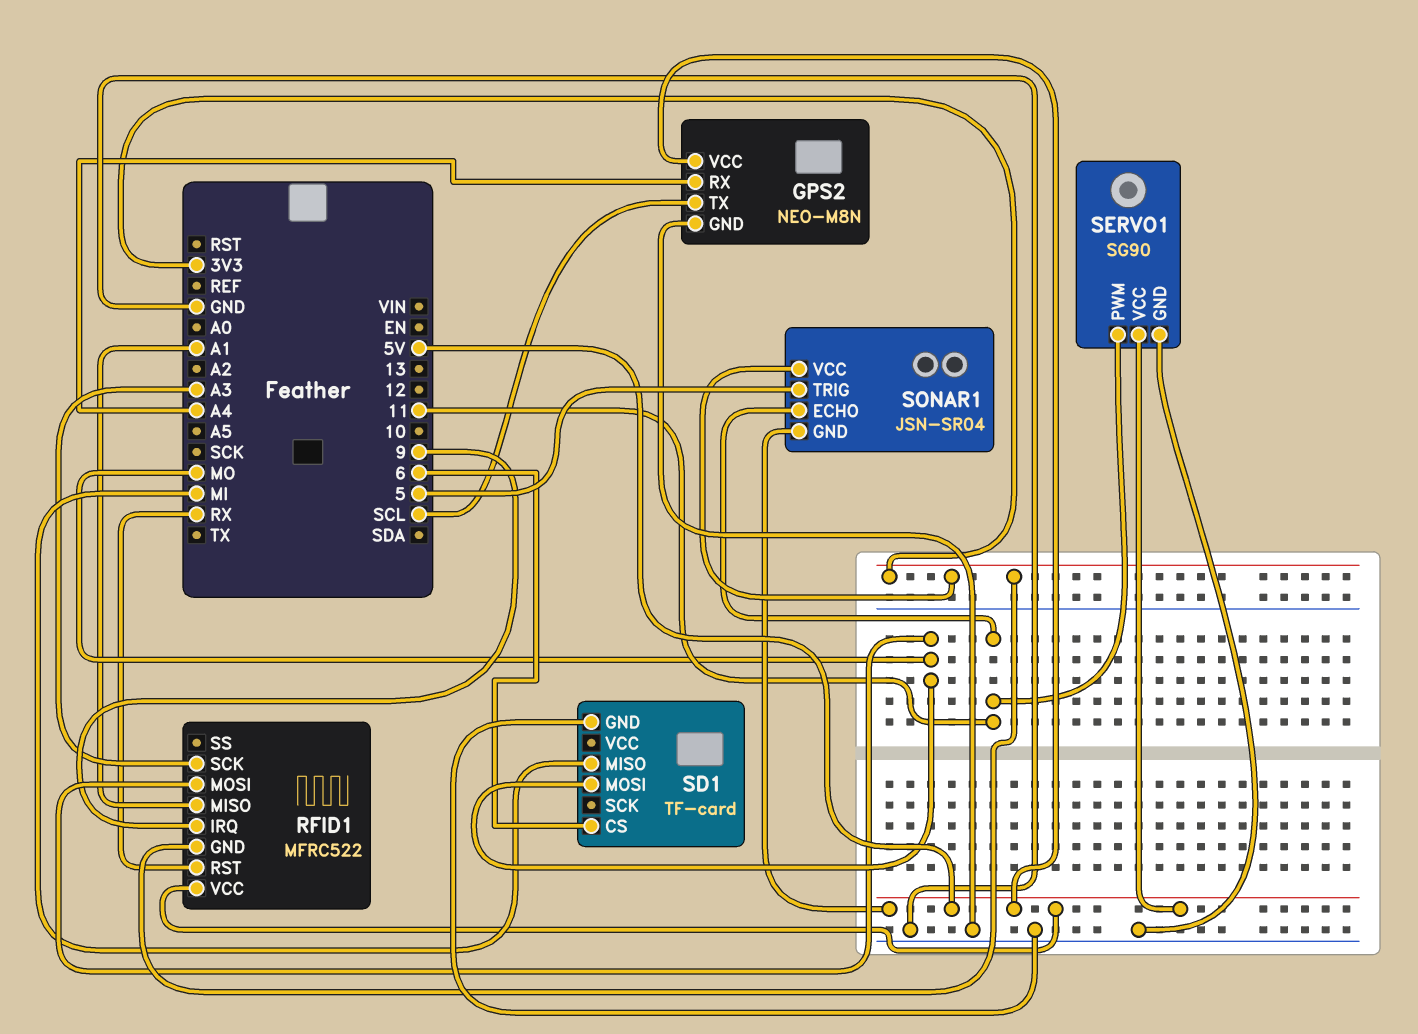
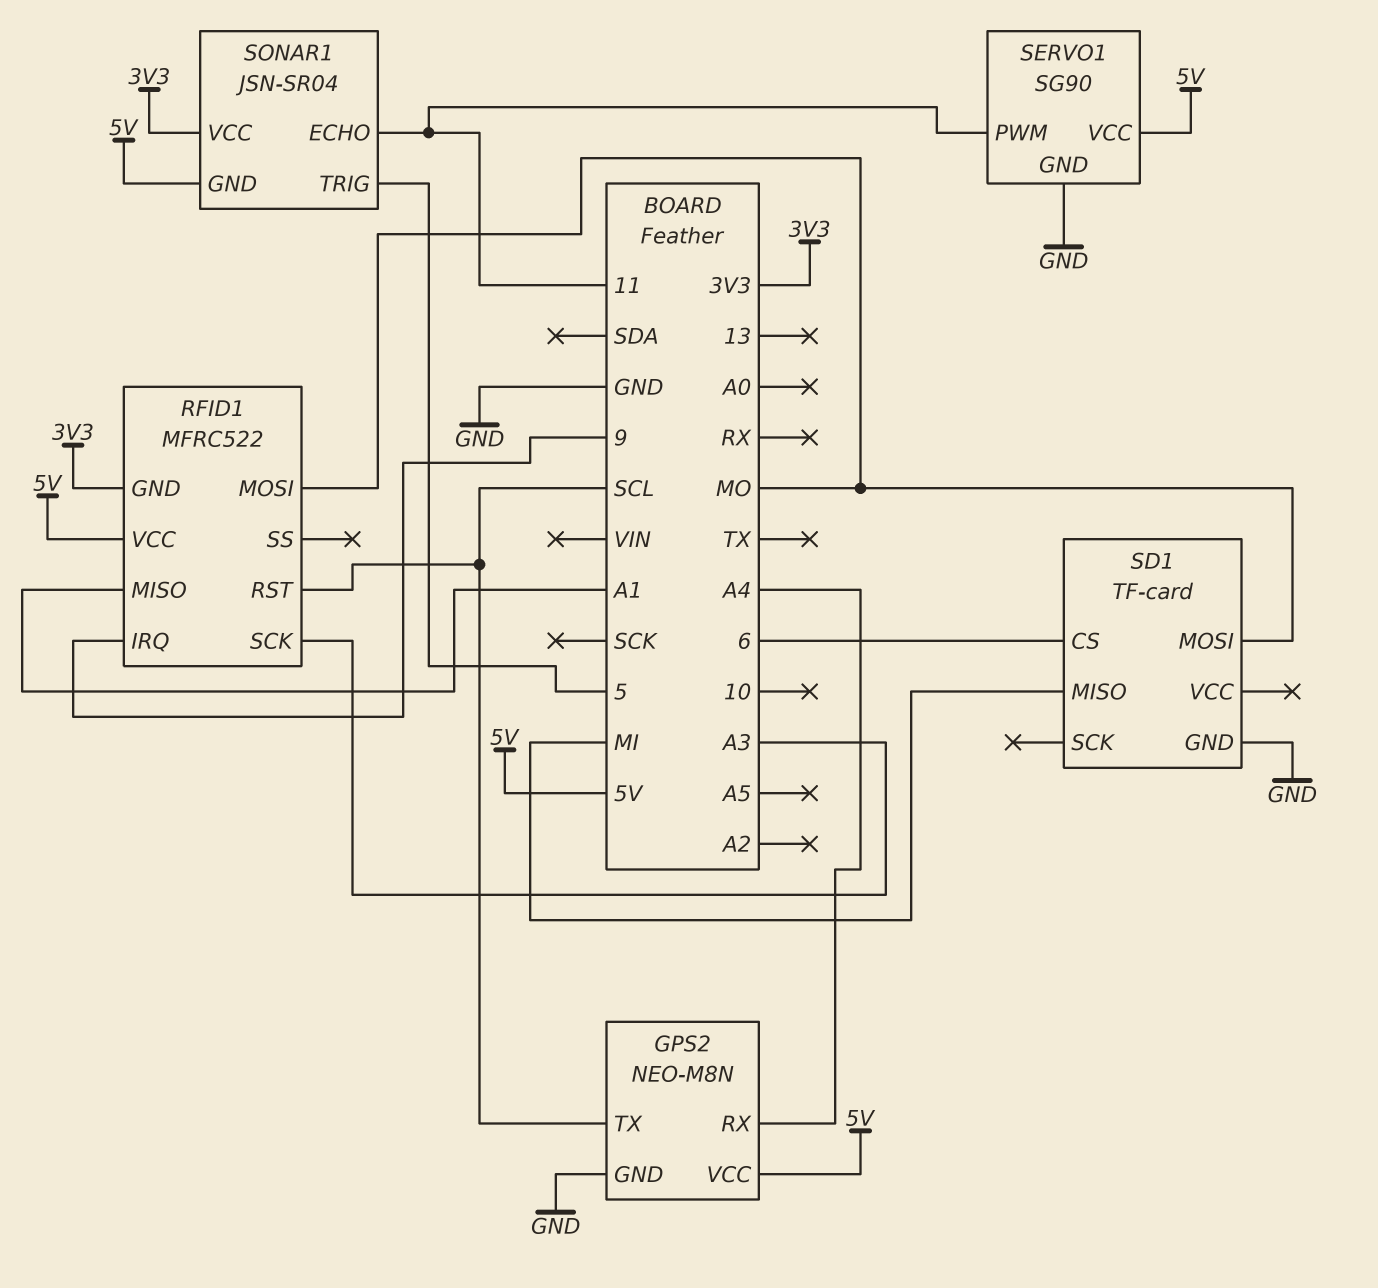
RFID1 pin RST: RX -> SCL

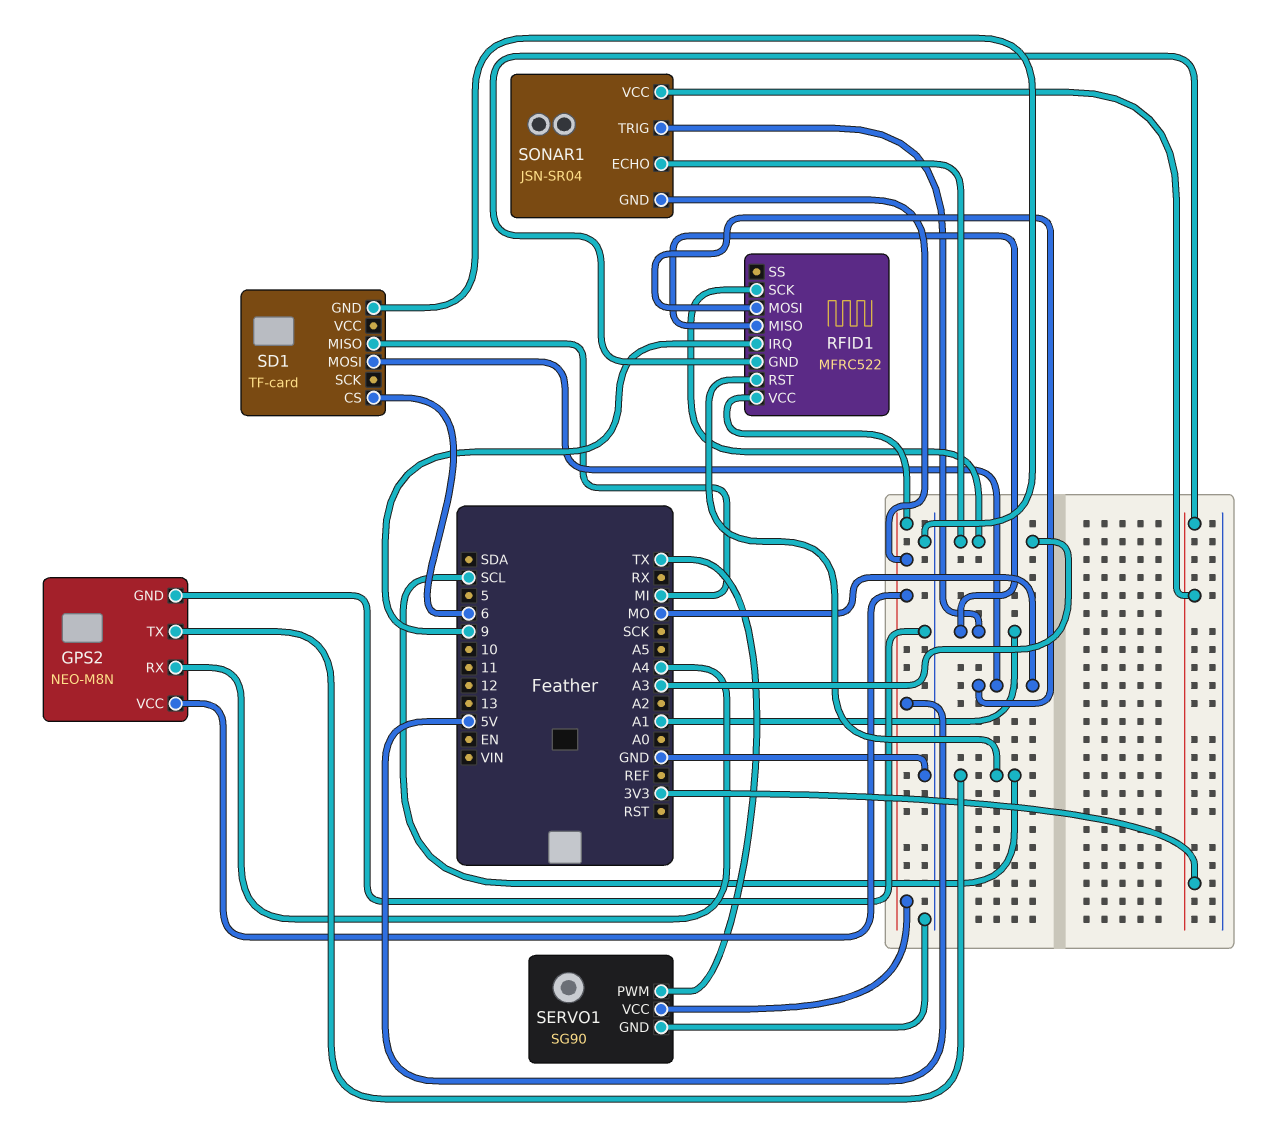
SERVO1 pin PWM: 11 -> TX
SONAR1 pin ECHO: 11 -> A3
SONAR1 pin TRIG: 5 -> A1

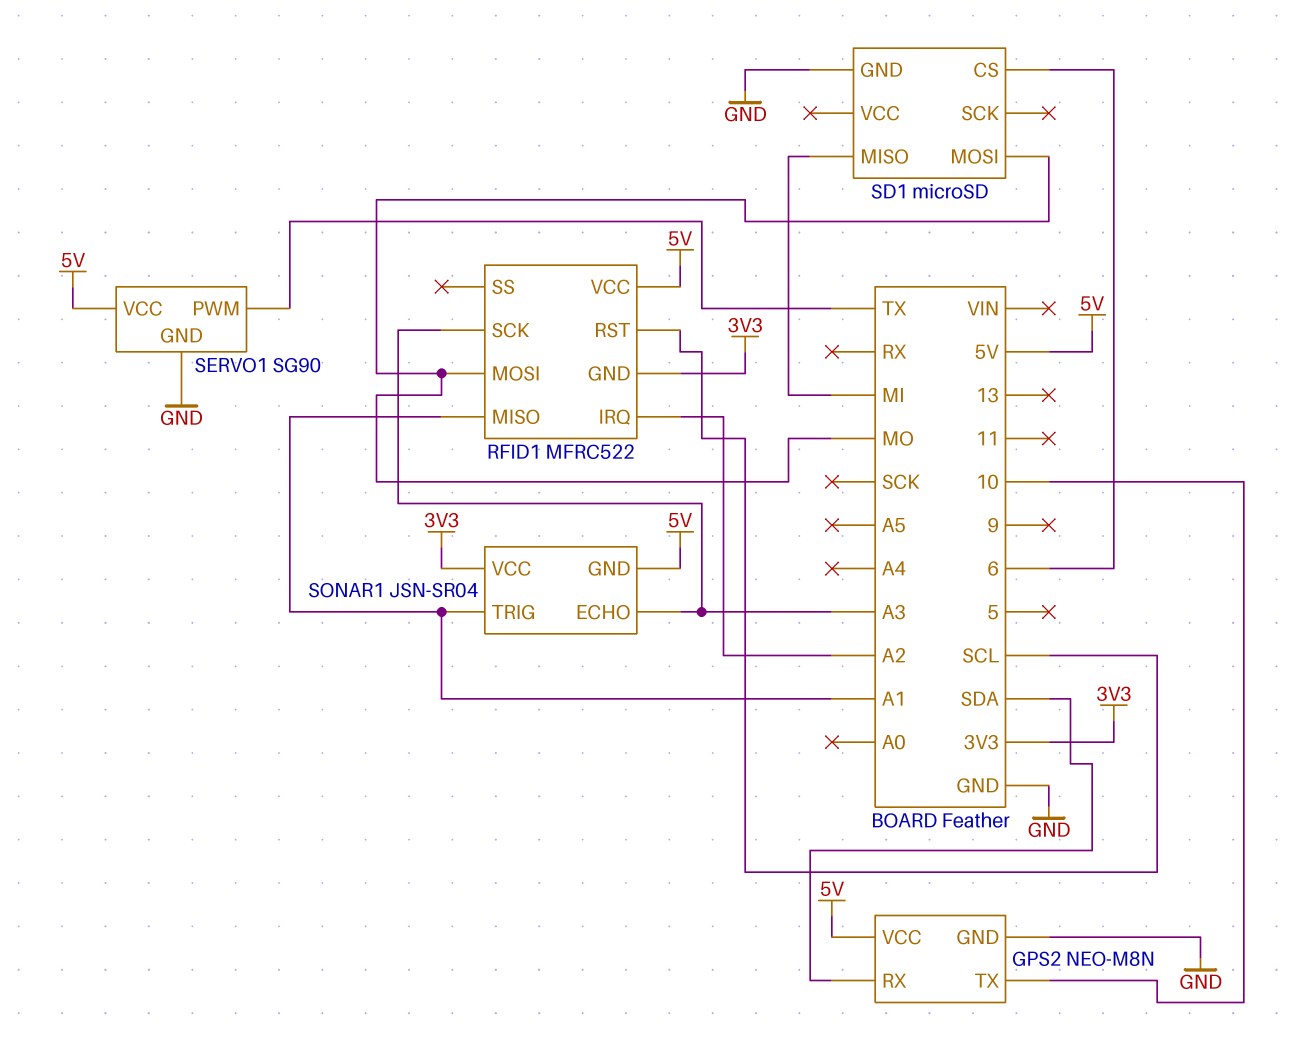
GPS2 pin RX: A4 -> SDA
GPS2 pin TX: SCL -> 10
RFID1 pin IRQ: 9 -> A2
SD1: TF-card -> microSD

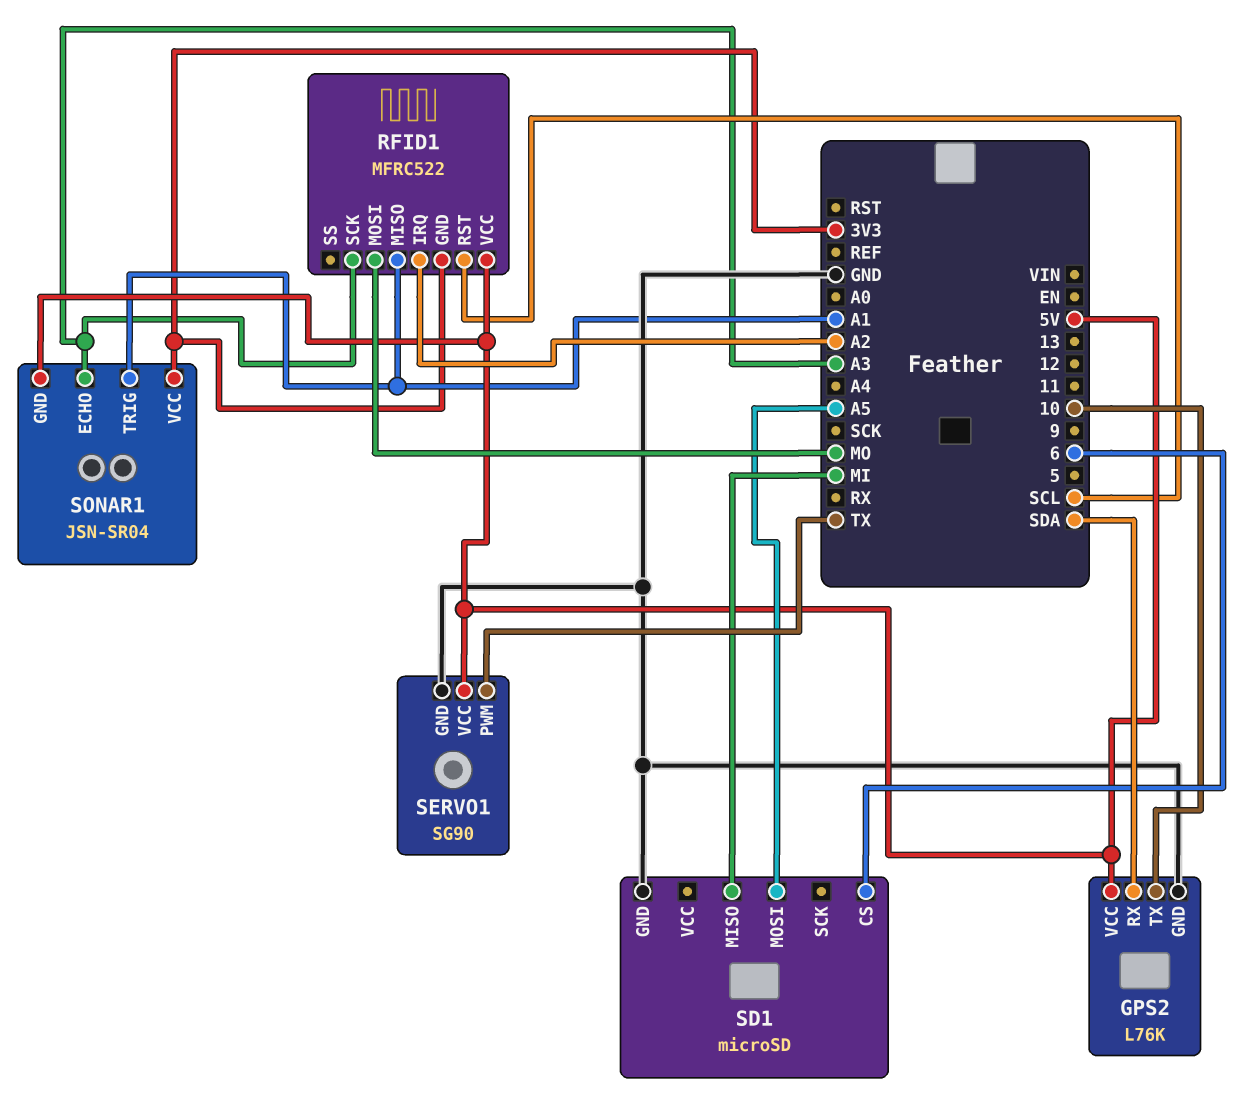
GPS2: NEO-M8N -> L76K
SD1 pin MOSI: MO -> A5

